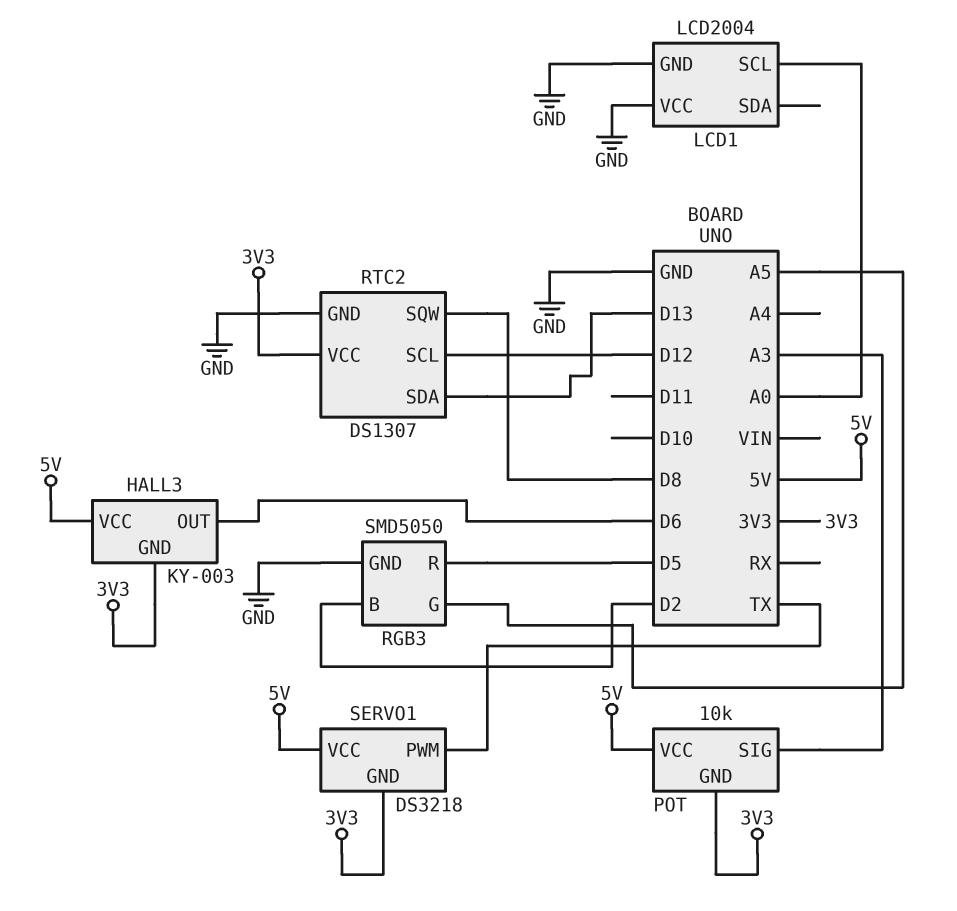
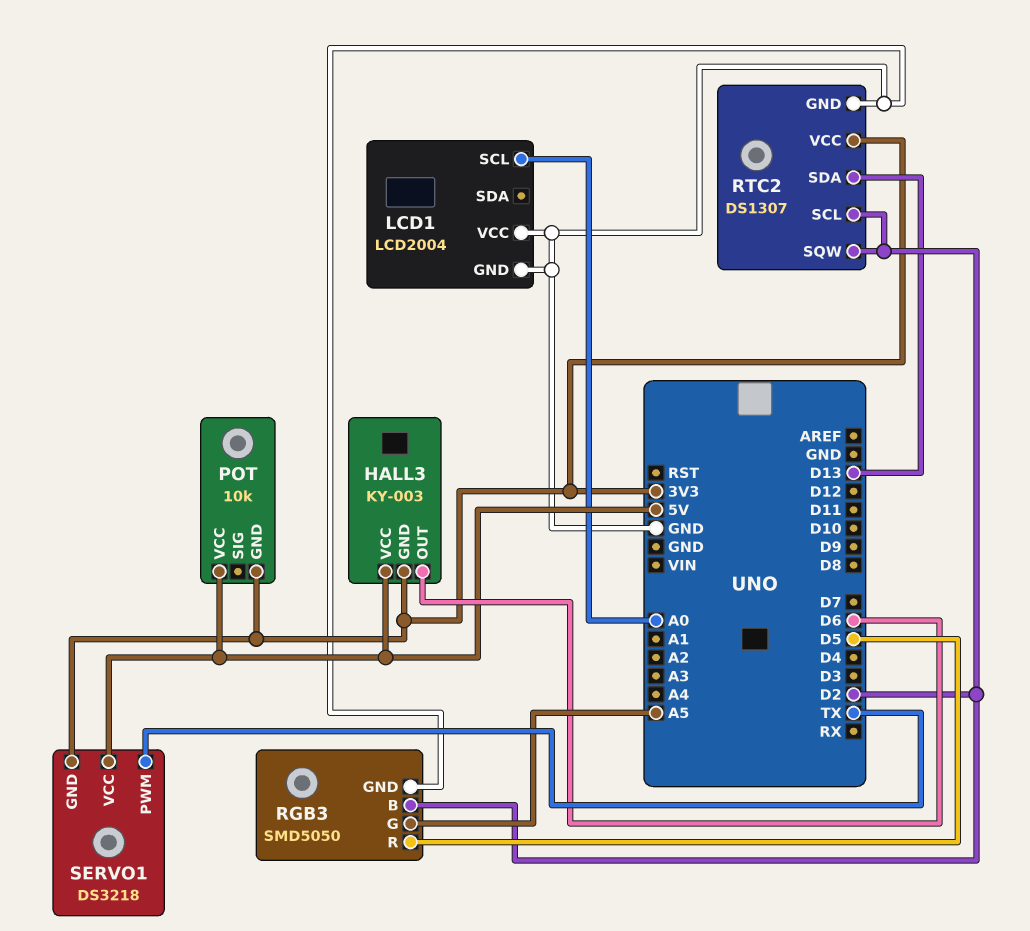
POT pin SIG: A3 -> none
RTC2 pin SCL: D12 -> D2
RTC2 pin SQW: D8 -> D2

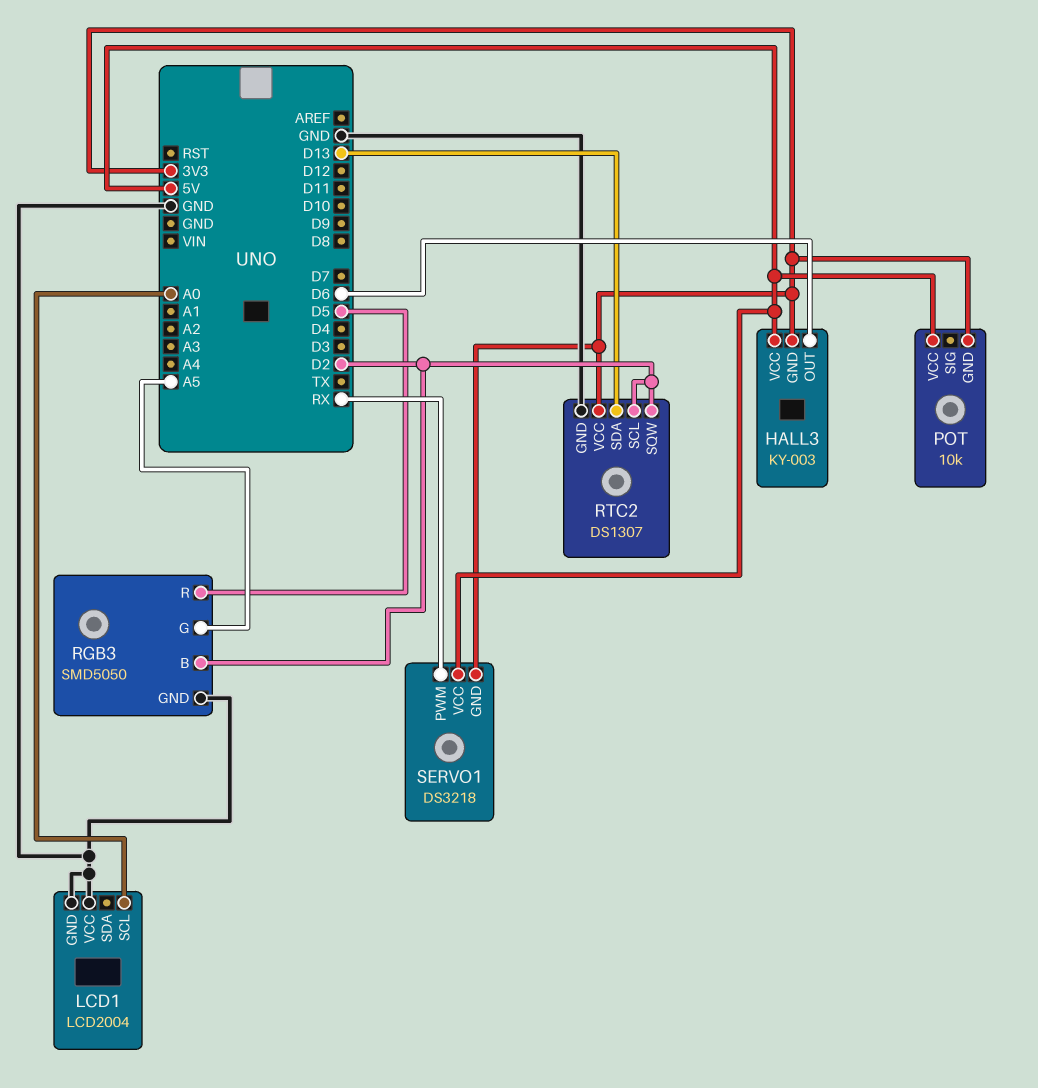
SERVO1 pin PWM: TX -> RX

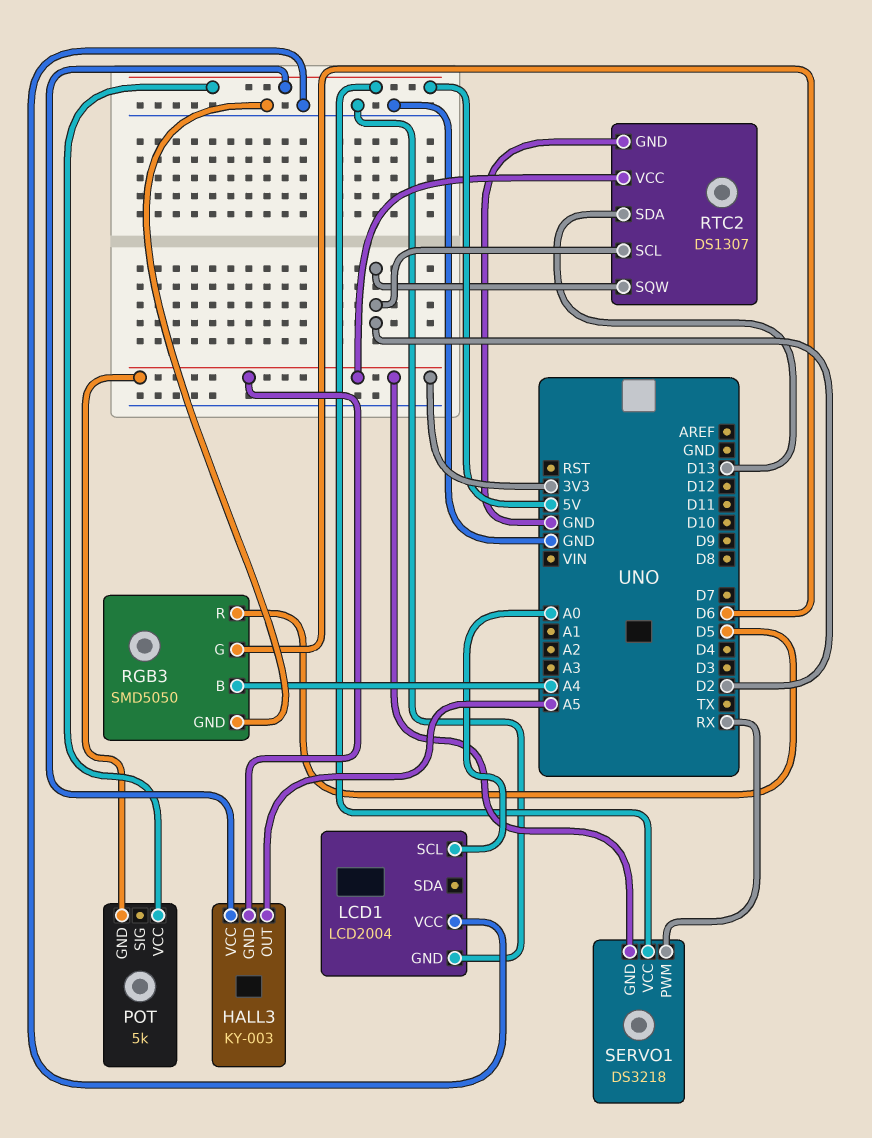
HALL3 pin OUT: D6 -> A5
POT: 10k -> 5k
RGB3 pin B: D2 -> A4
RGB3 pin G: A5 -> D6

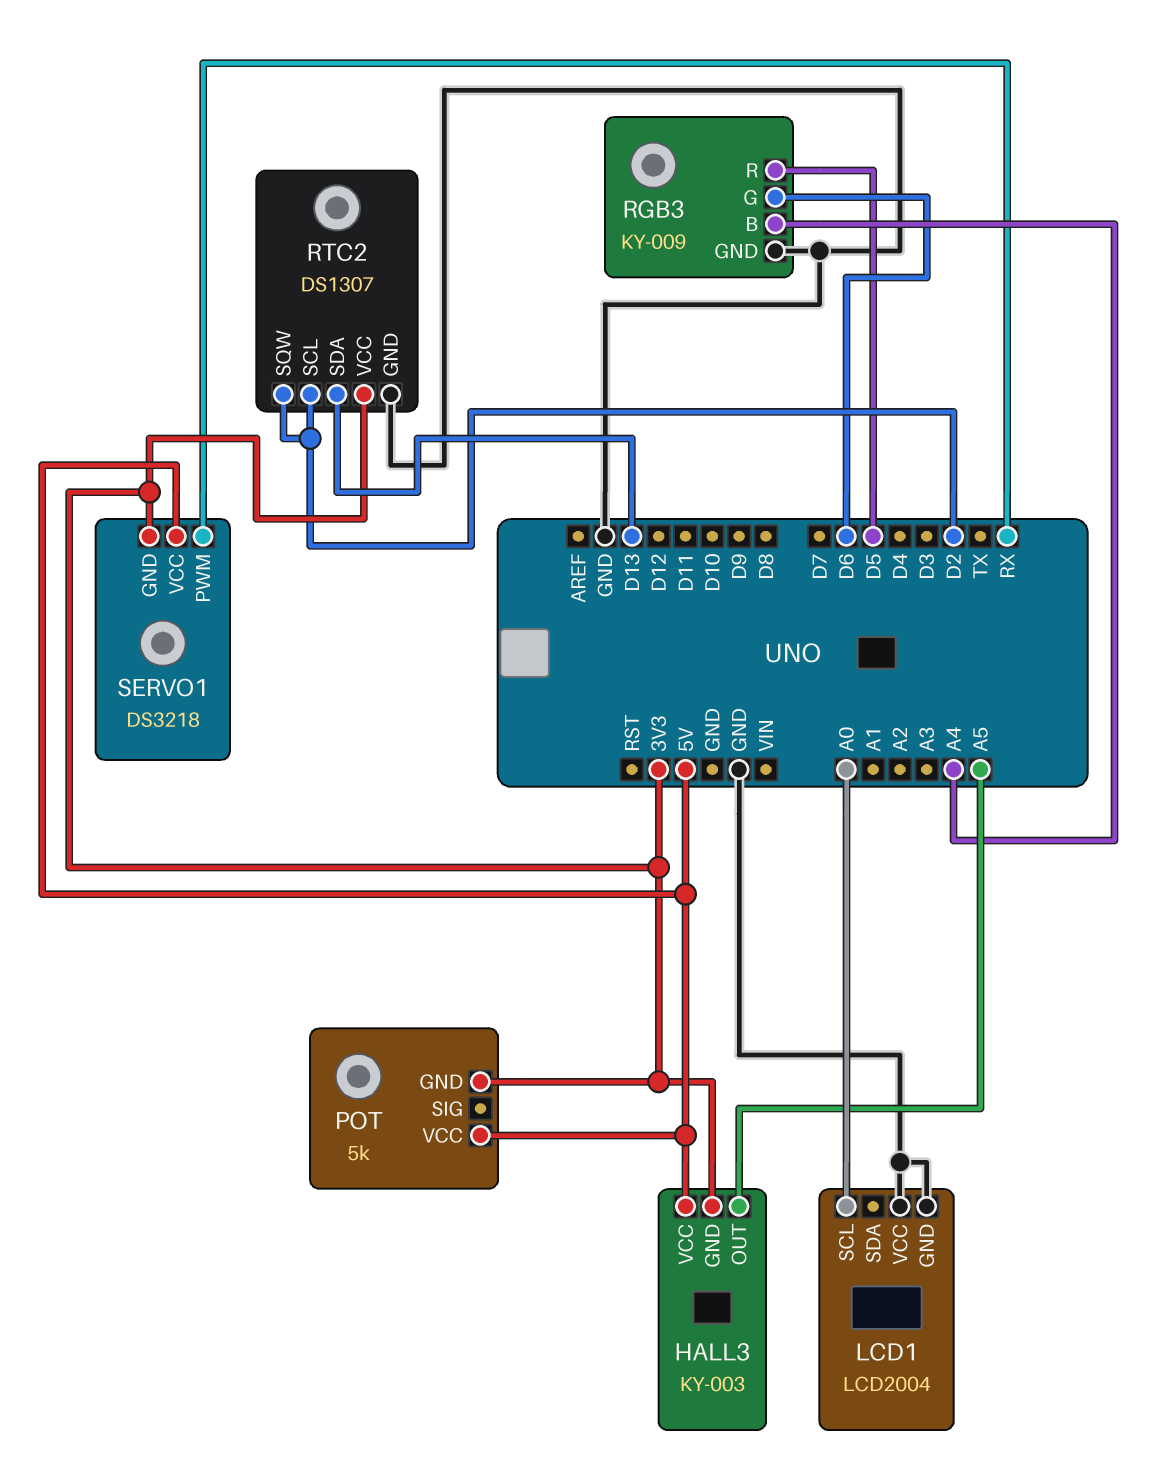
RGB3: SMD5050 -> KY-009

